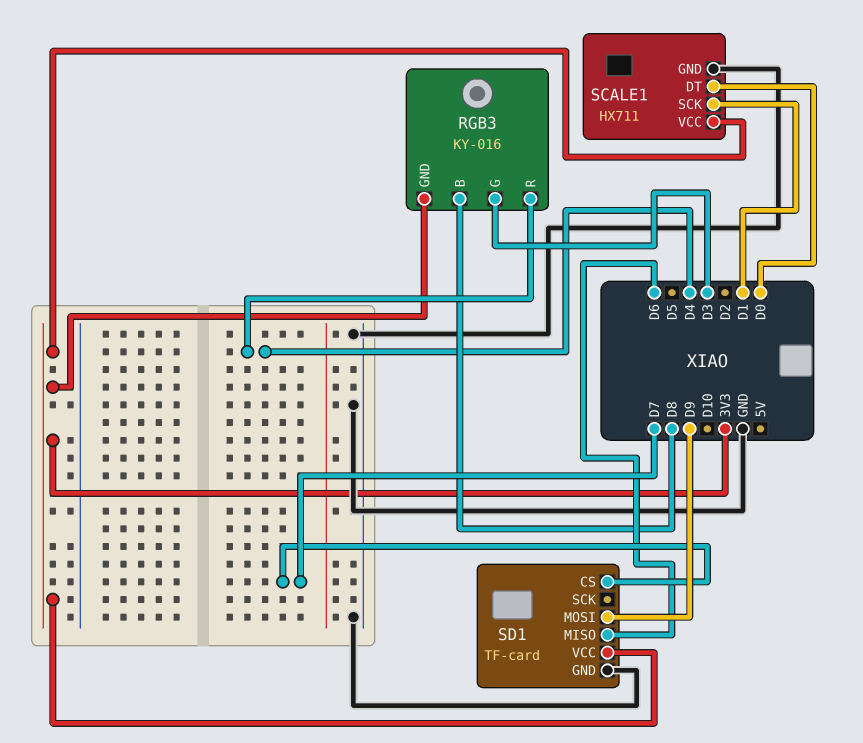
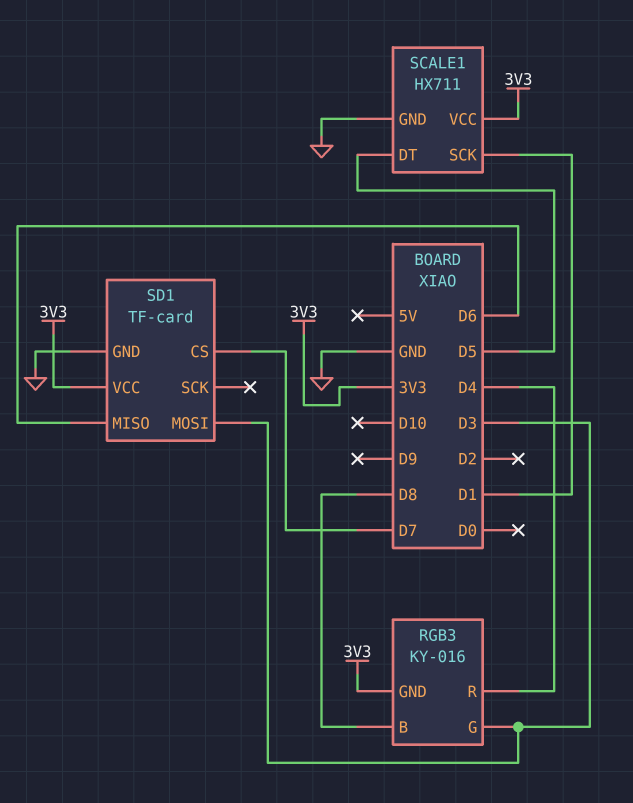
SCALE1 pin DT: D0 -> D5
SD1 pin MOSI: D9 -> D3

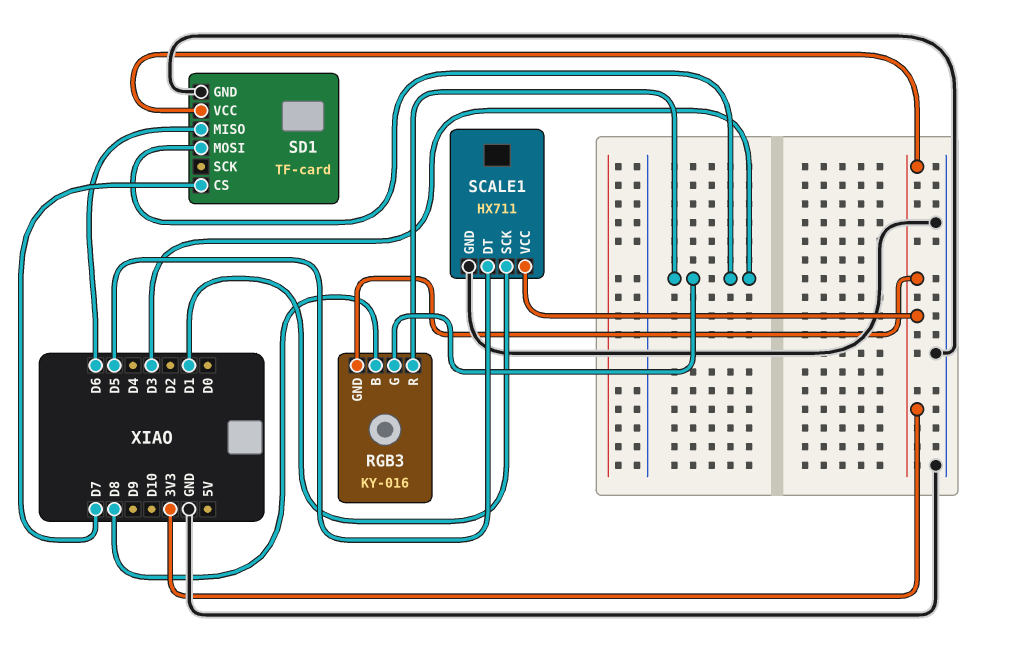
RGB3 pin R: D4 -> D3

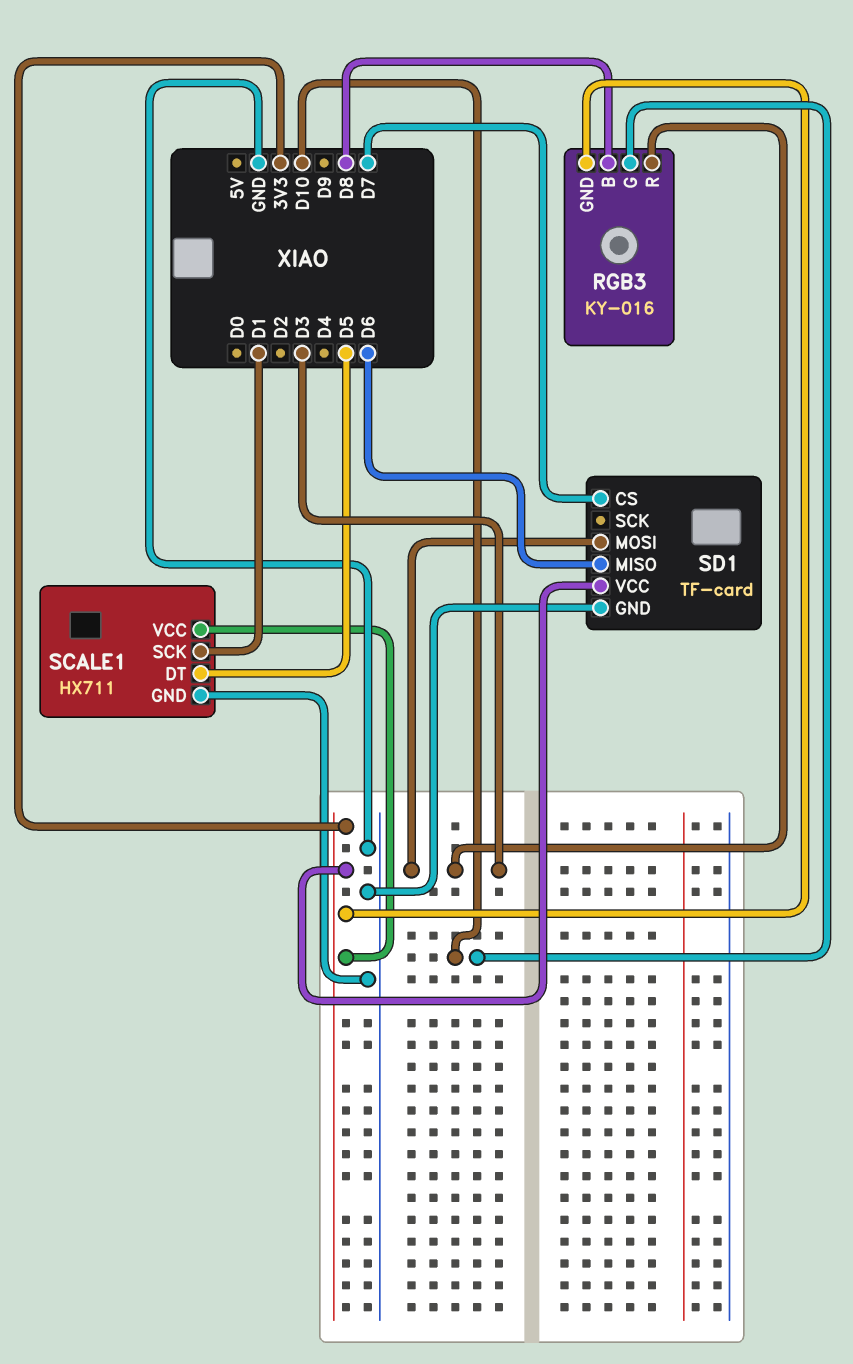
RGB3 pin G: D3 -> D10

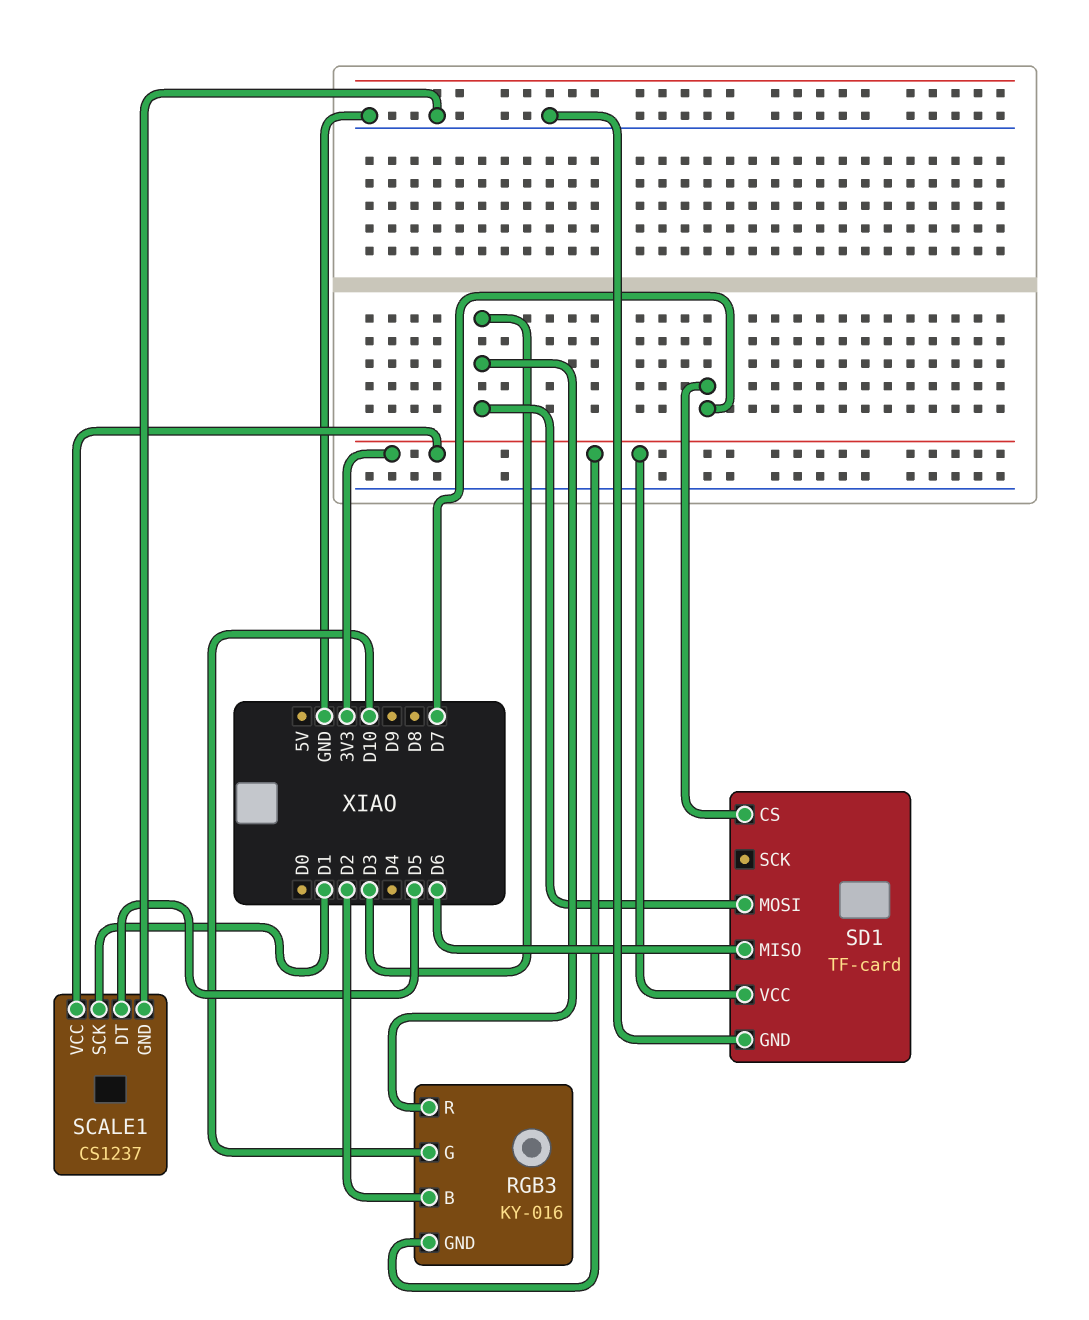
RGB3 pin B: D8 -> D2
SCALE1: HX711 -> CS1237

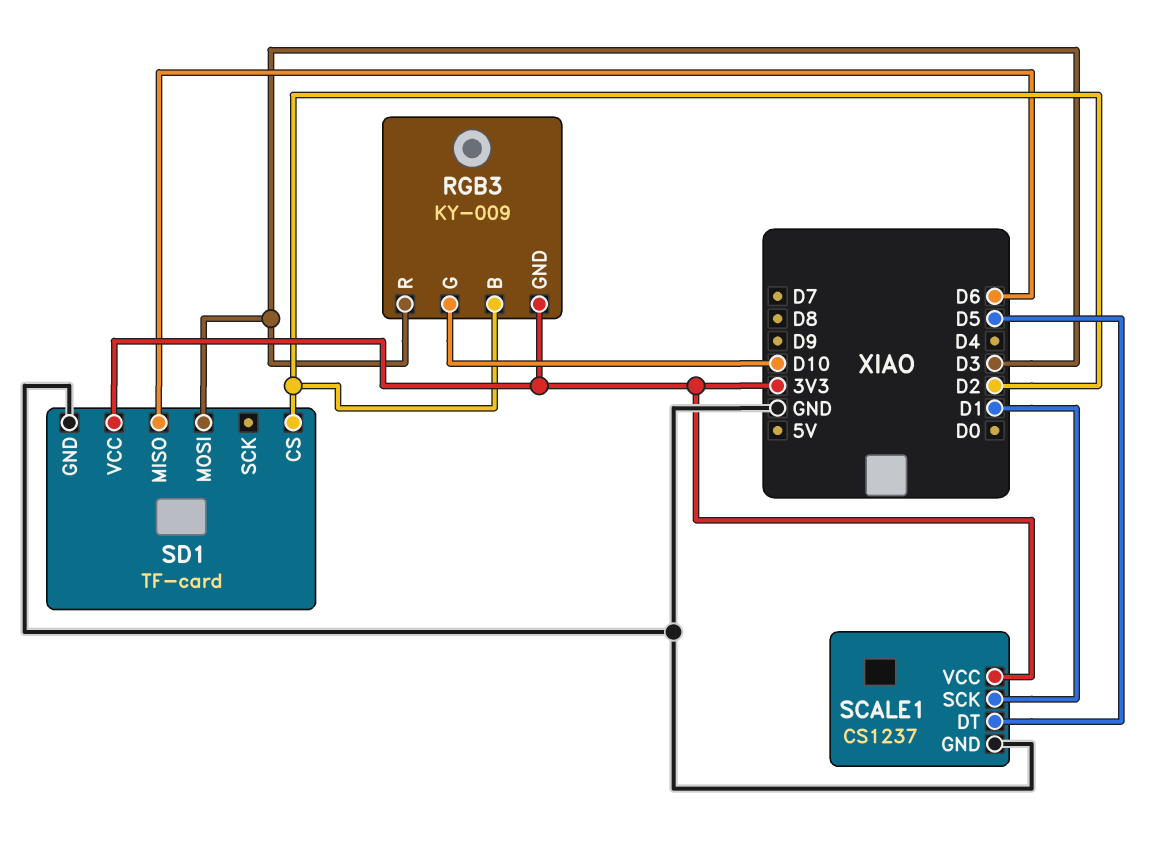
RGB3: KY-016 -> KY-009
SD1 pin CS: D7 -> D2

